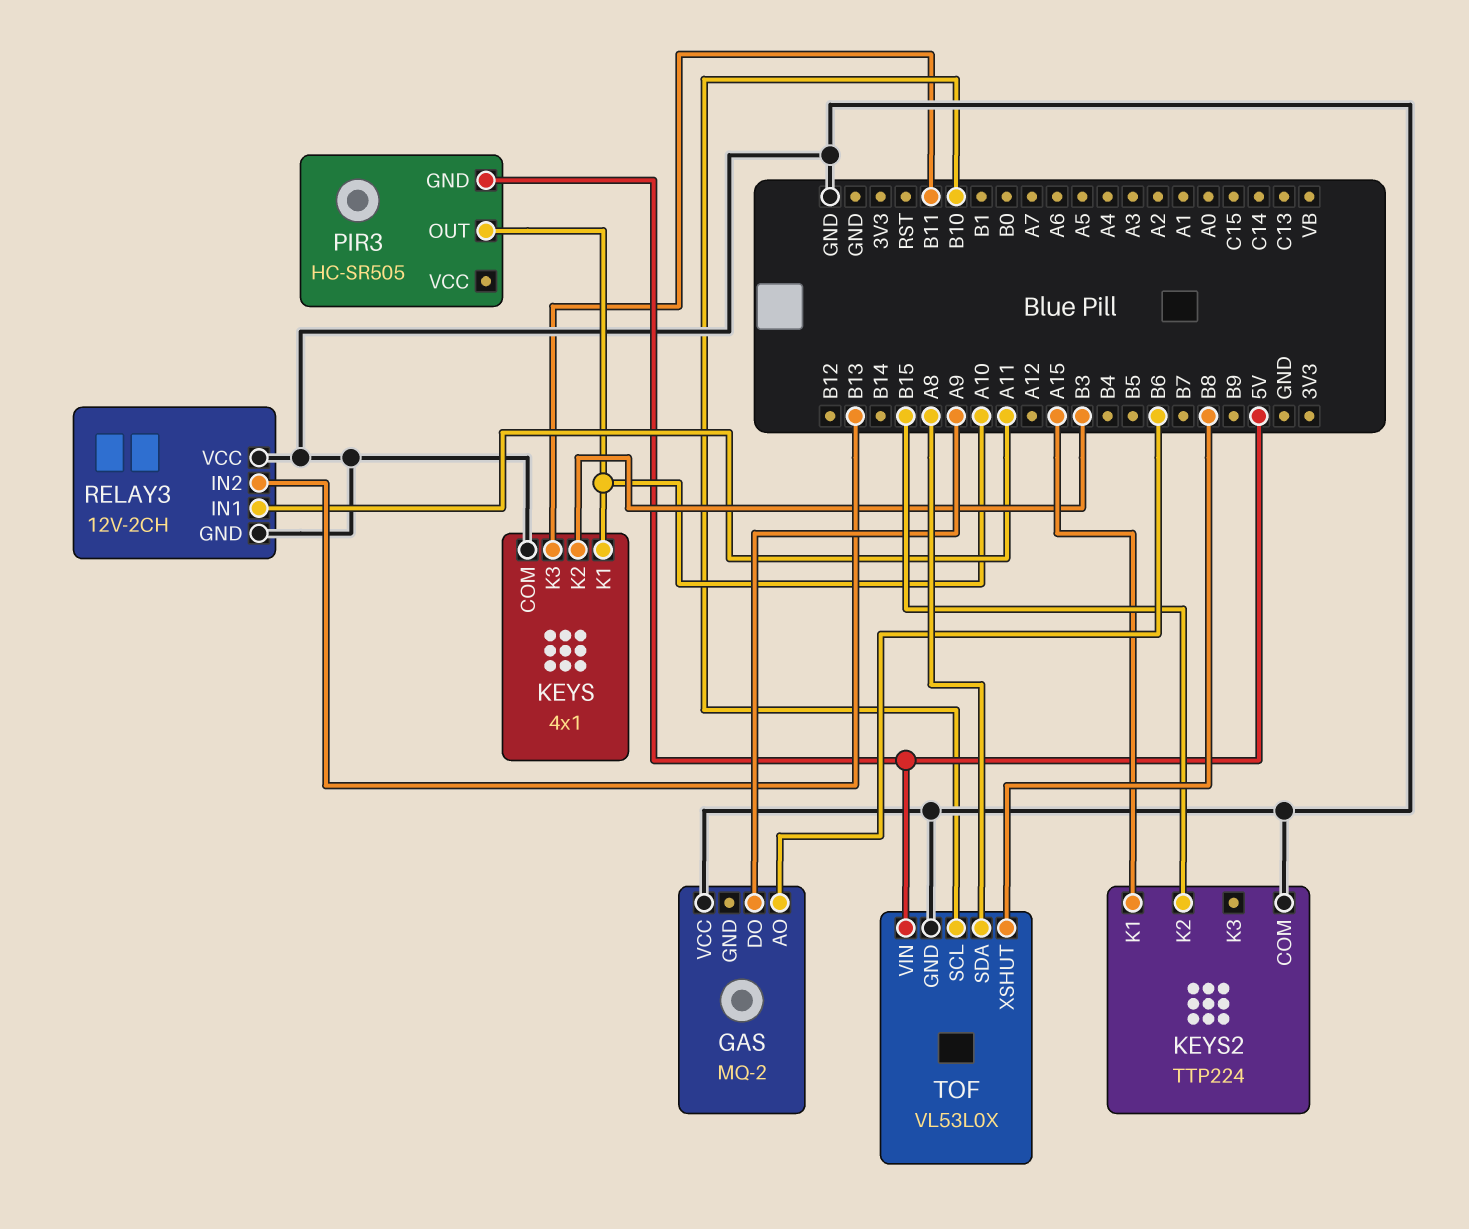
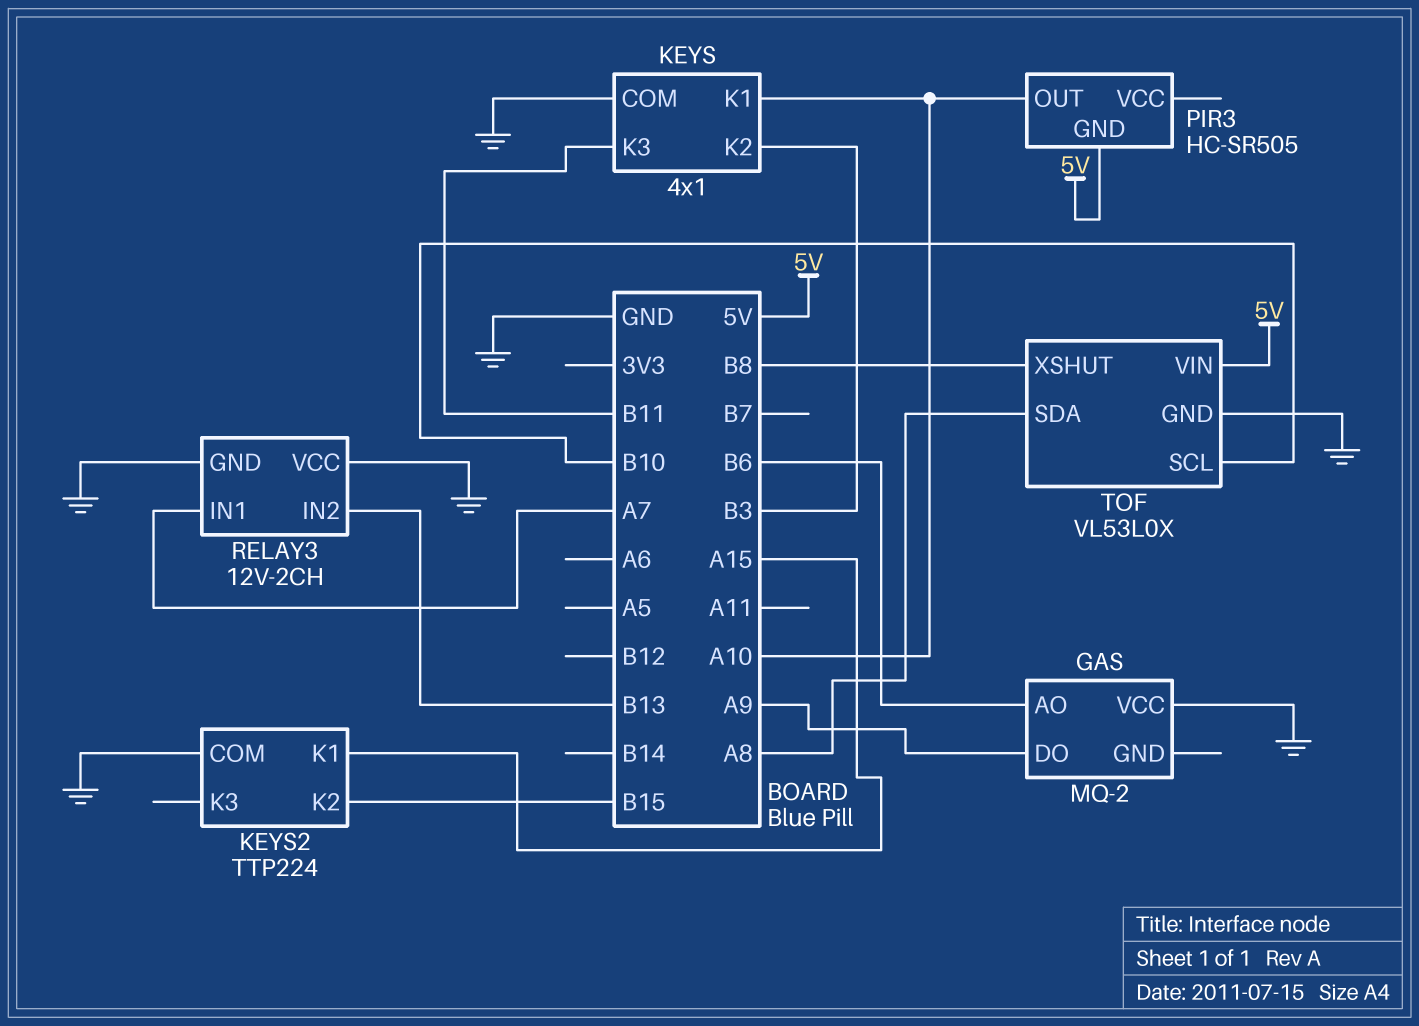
RELAY3 pin IN1: A11 -> A7

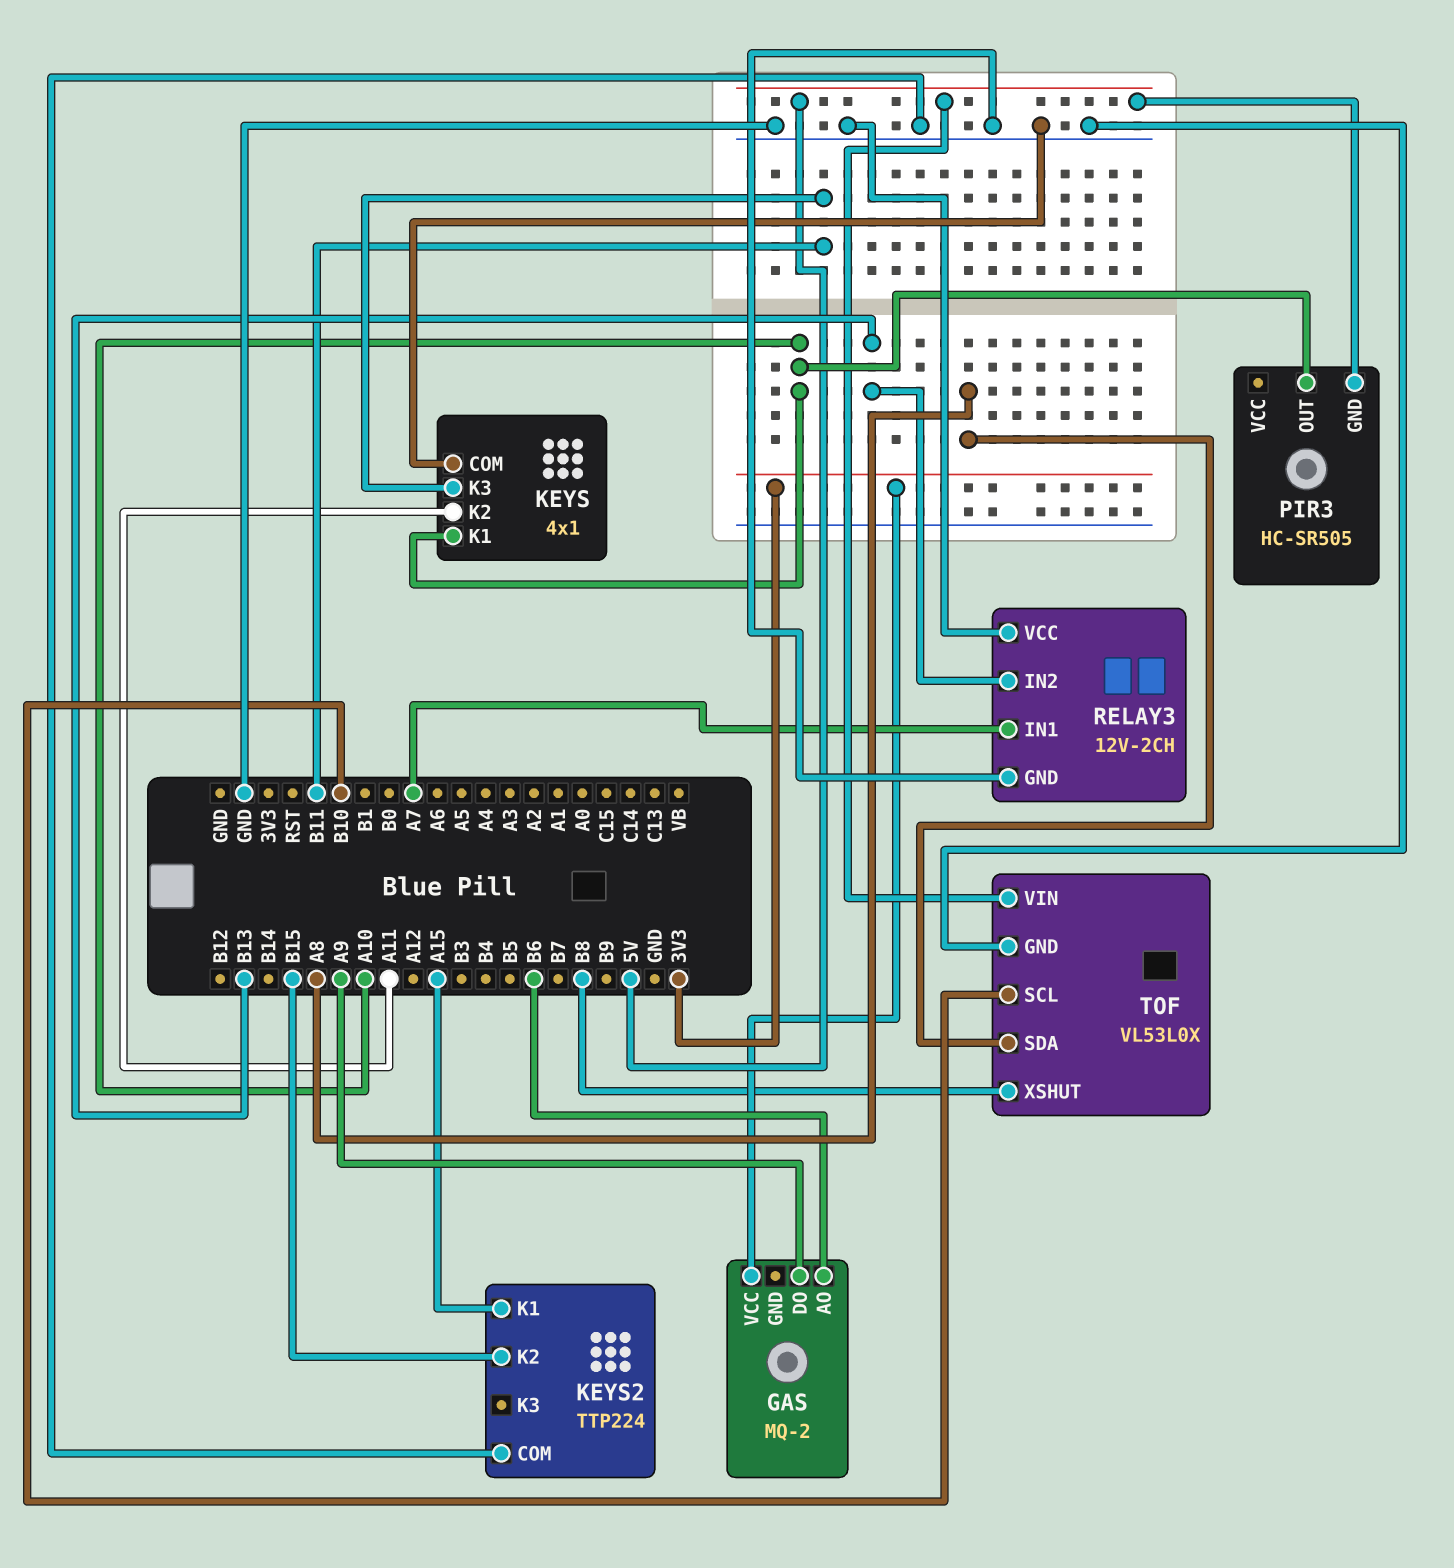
GAS pin VCC: GND -> 3V3
KEYS pin K2: B3 -> A11

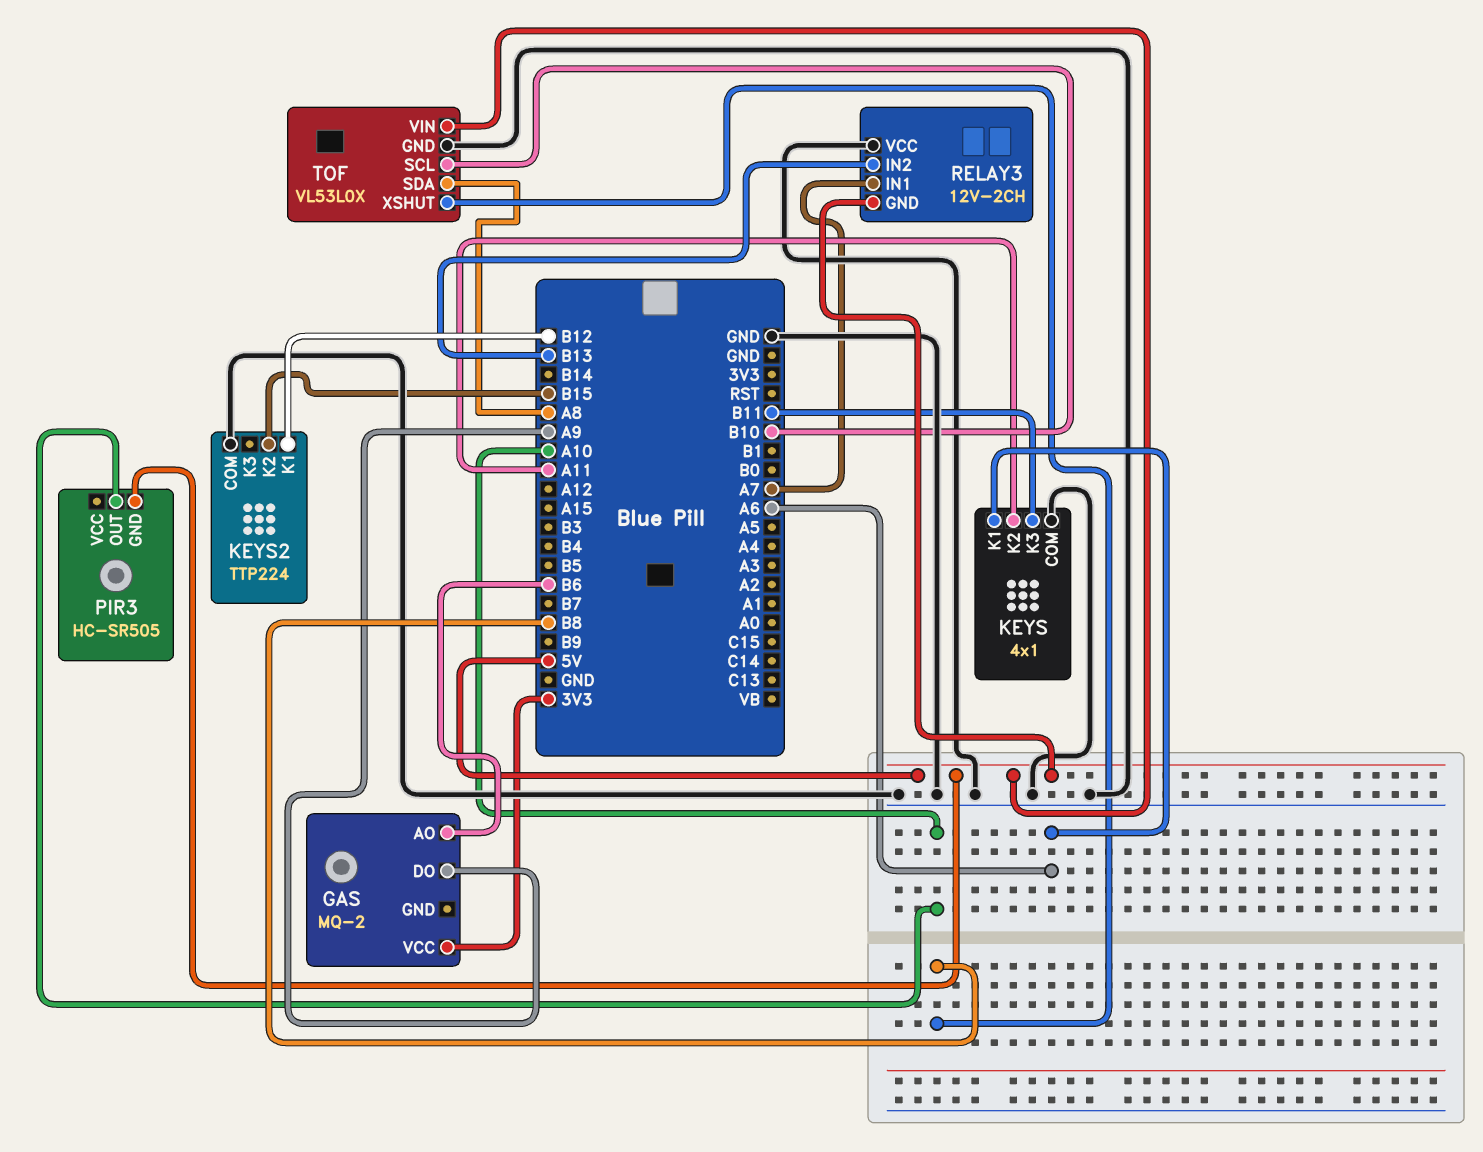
KEYS pin K1: A10 -> A6
KEYS2 pin K1: A15 -> B12
RELAY3 pin GND: GND -> 5V

